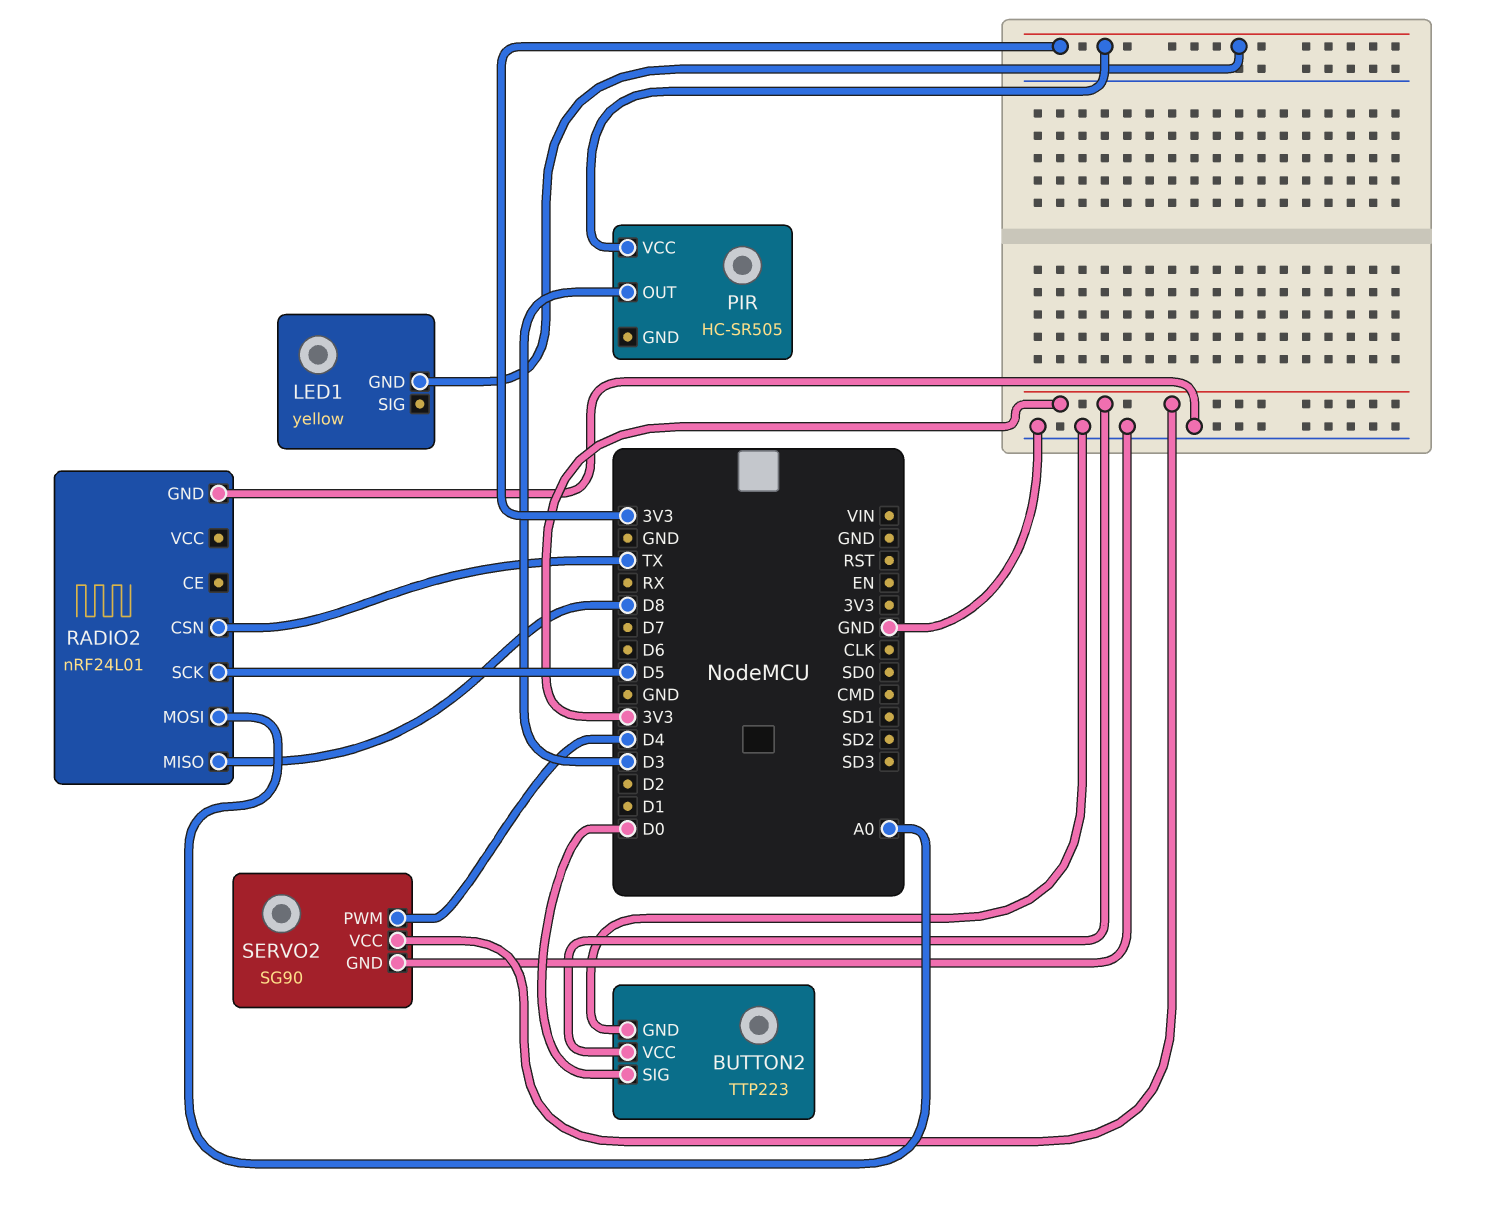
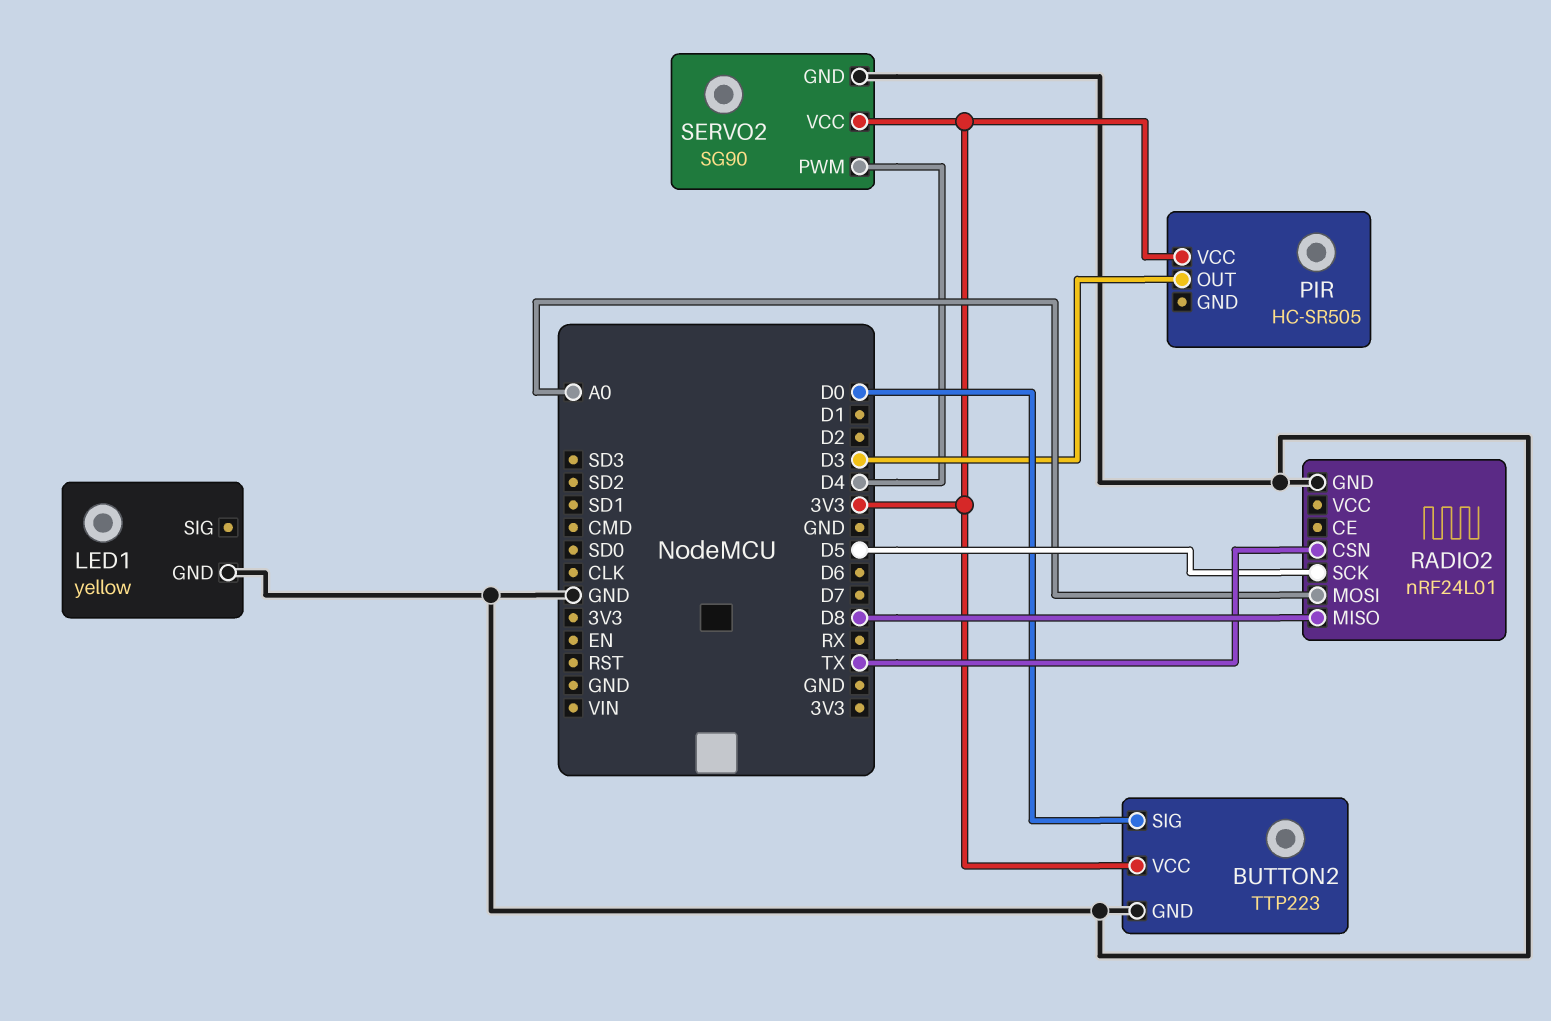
LED1 pin GND: 3V3 -> GND

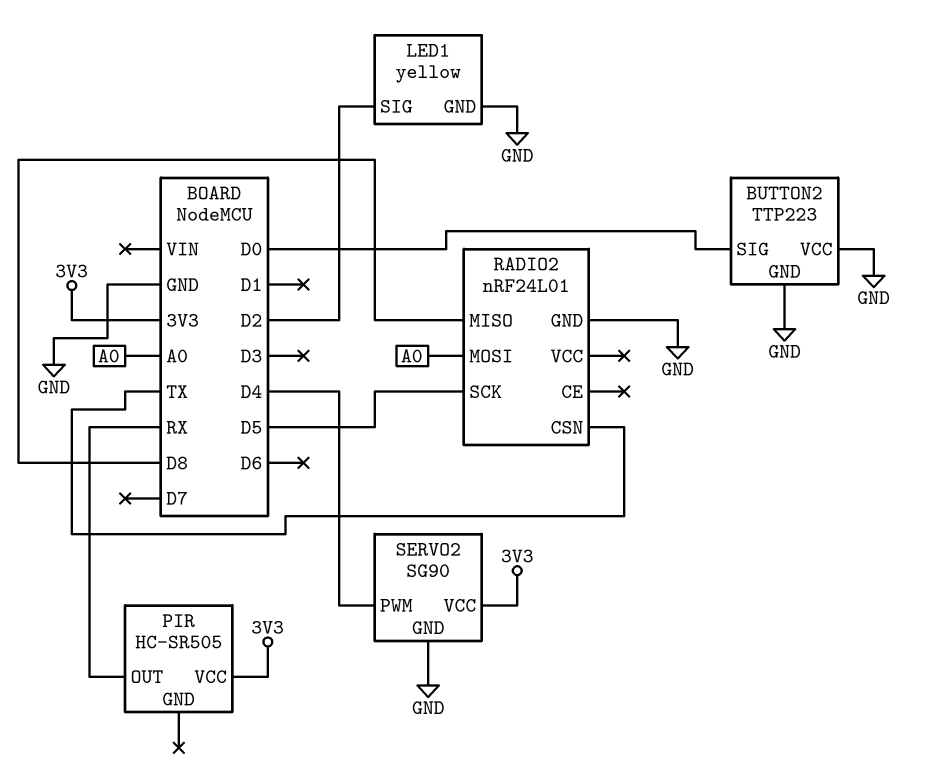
BUTTON2 pin VCC: 3V3 -> GND
LED1 pin SIG: none -> D2
PIR pin OUT: D3 -> RX

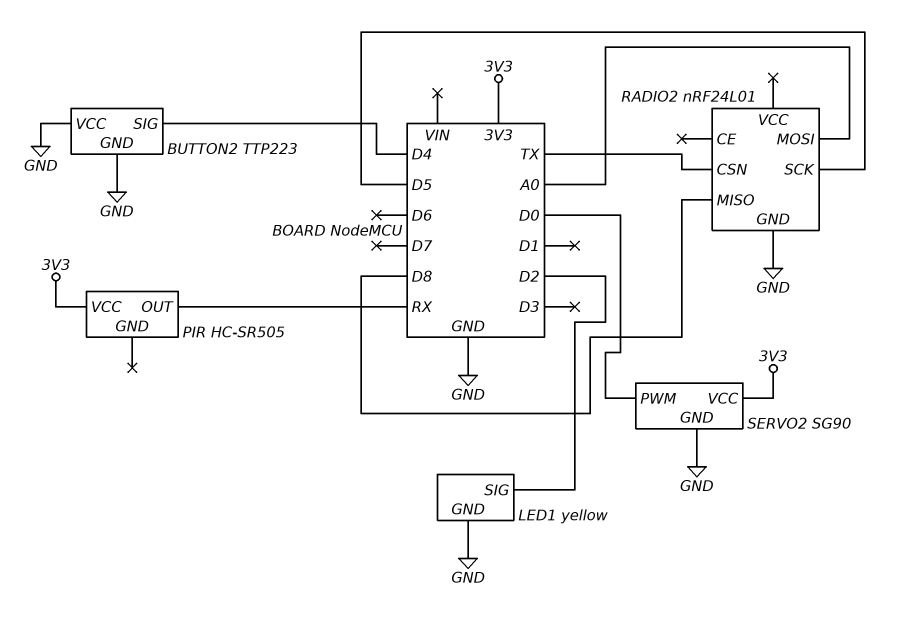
BUTTON2 pin SIG: D0 -> D4
SERVO2 pin PWM: D4 -> D0

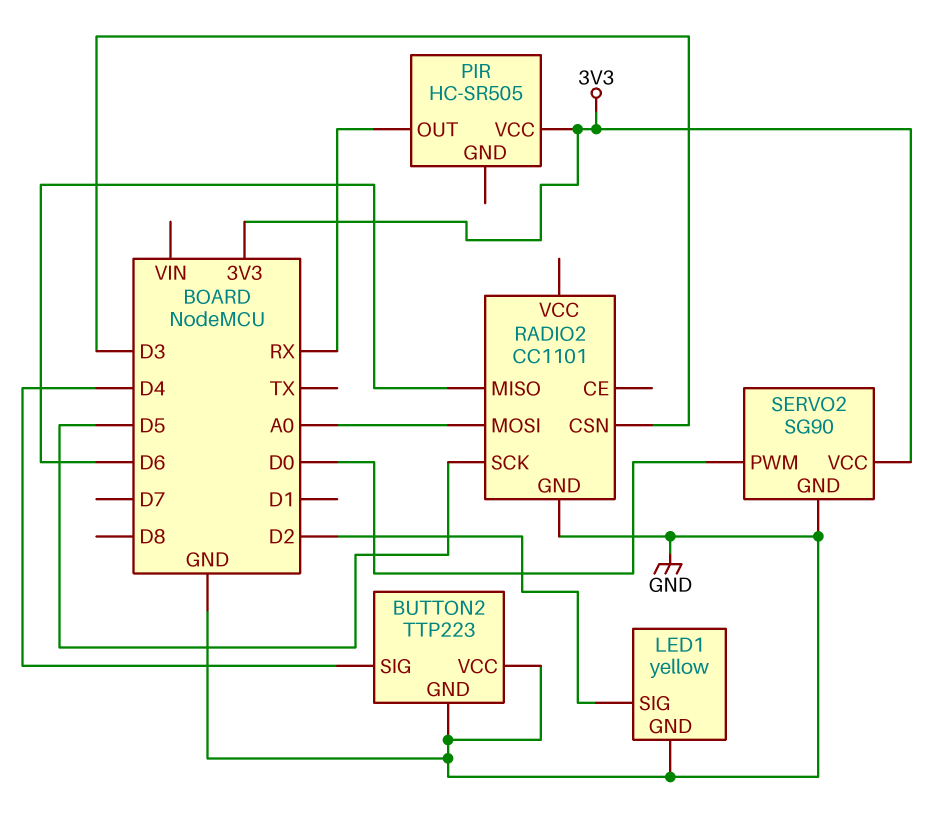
RADIO2: nRF24L01 -> CC1101
RADIO2 pin CSN: TX -> D3
RADIO2 pin MISO: D8 -> D6

